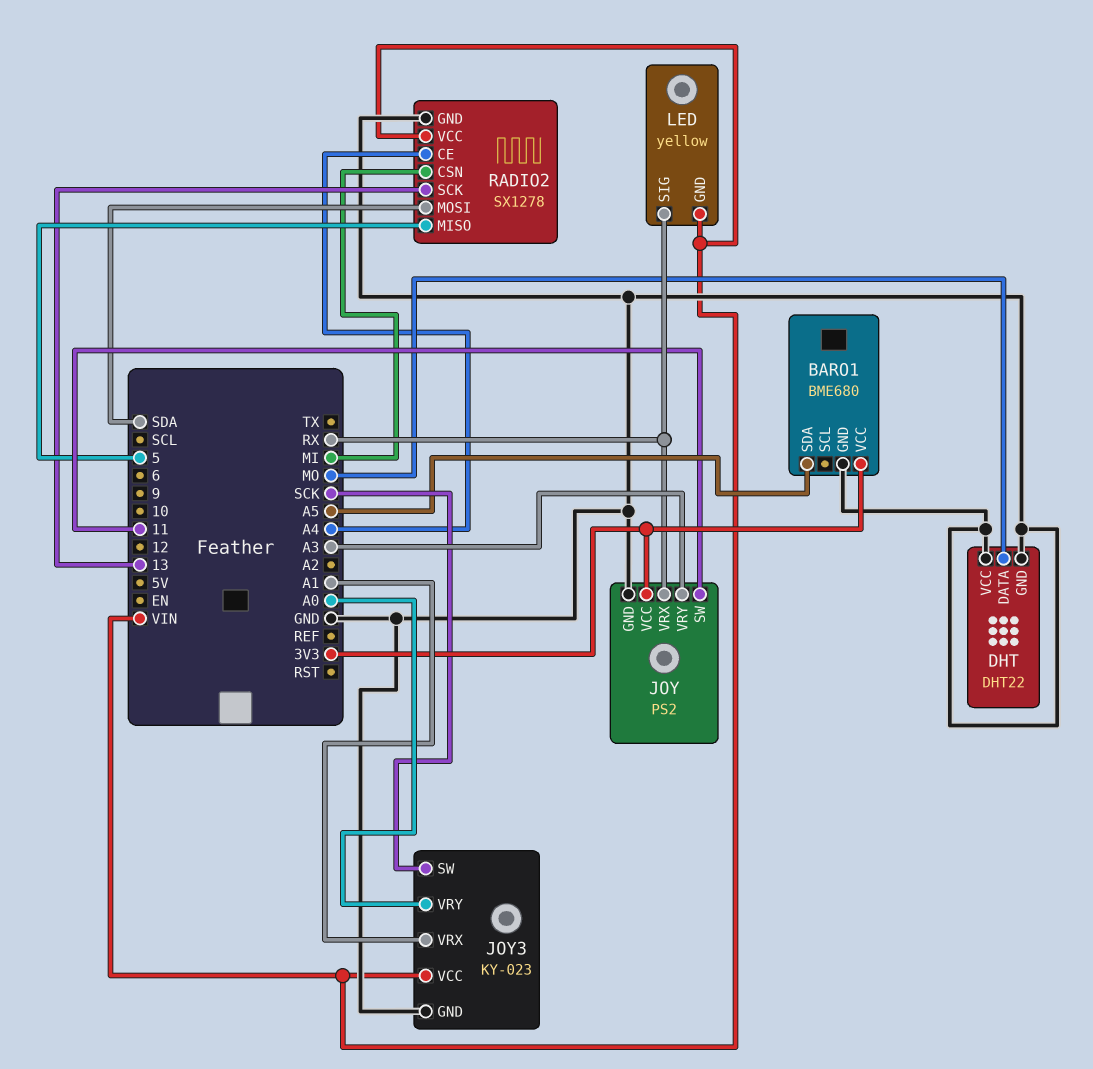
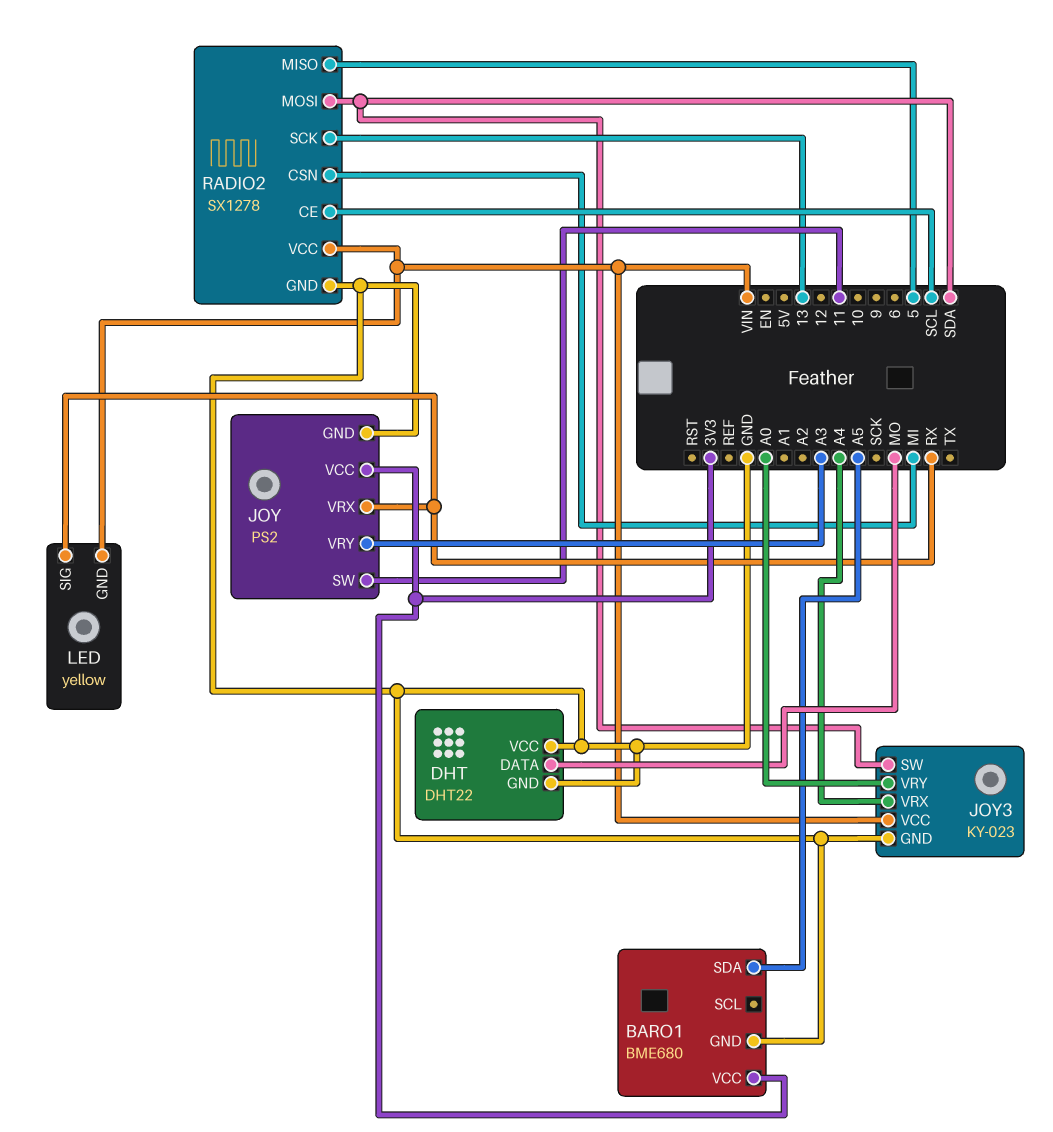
JOY3 pin SW: SCK -> SDA
JOY3 pin VRX: A1 -> A4
RADIO2 pin CE: A4 -> SCL

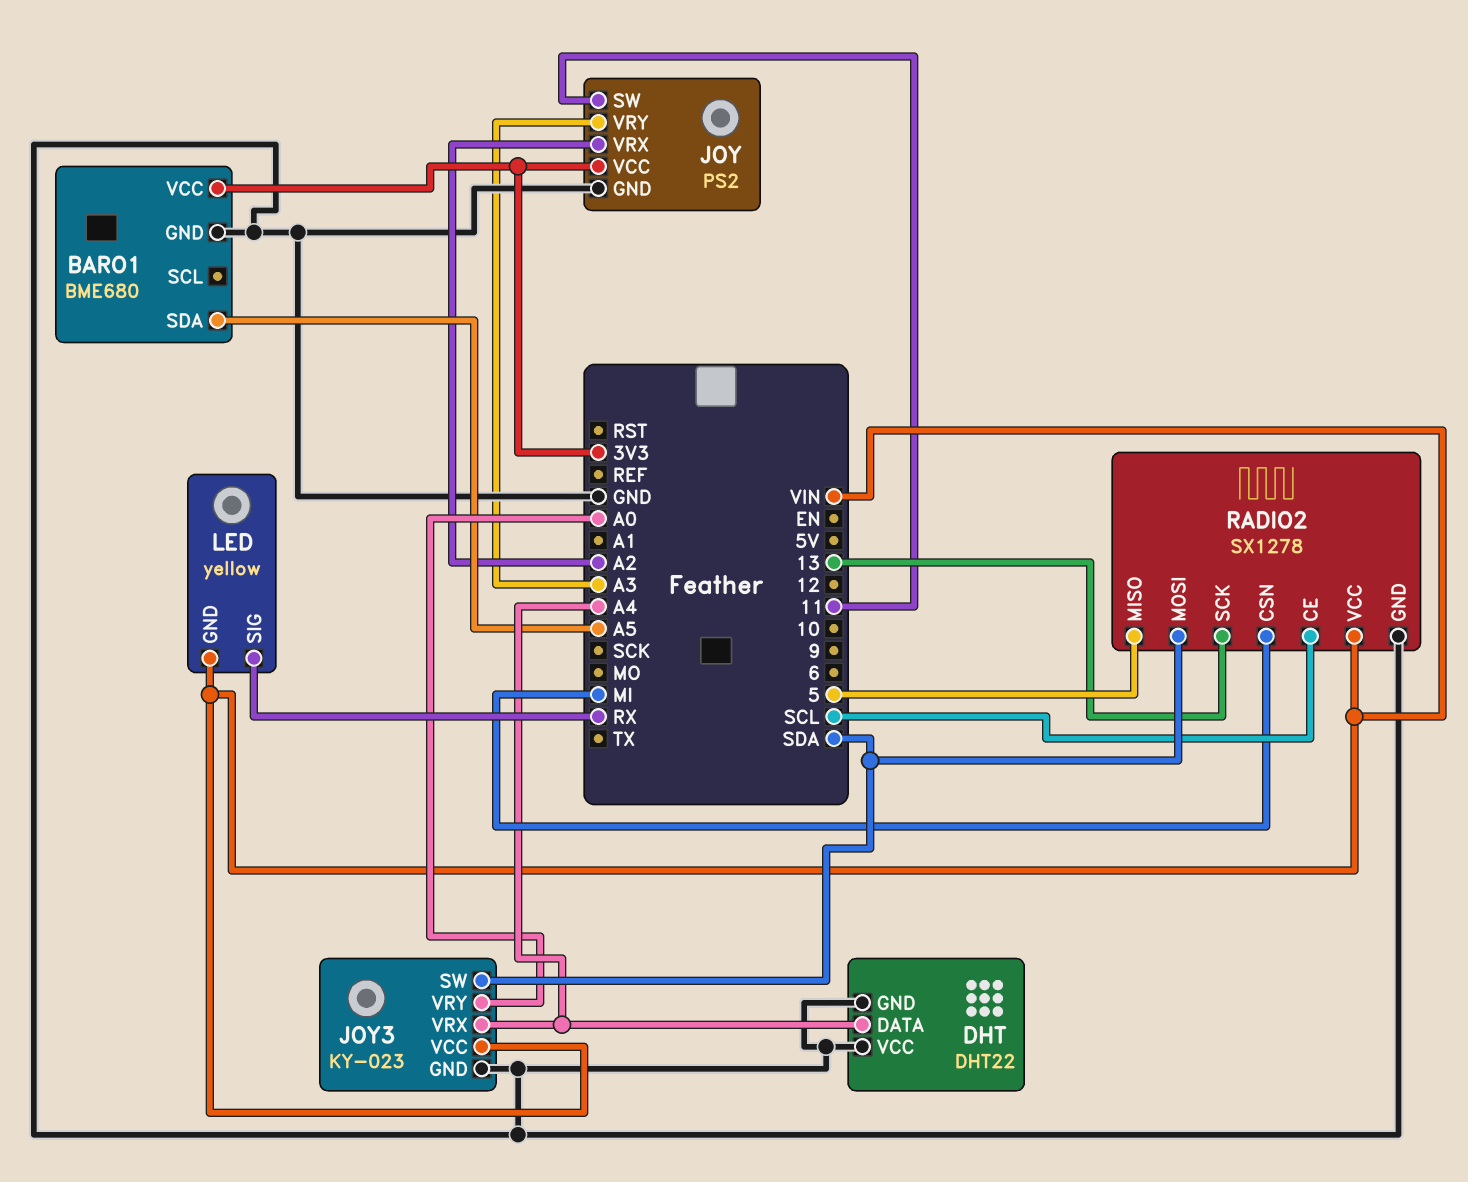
DHT pin DATA: MO -> A4
JOY pin VRX: RX -> A2

